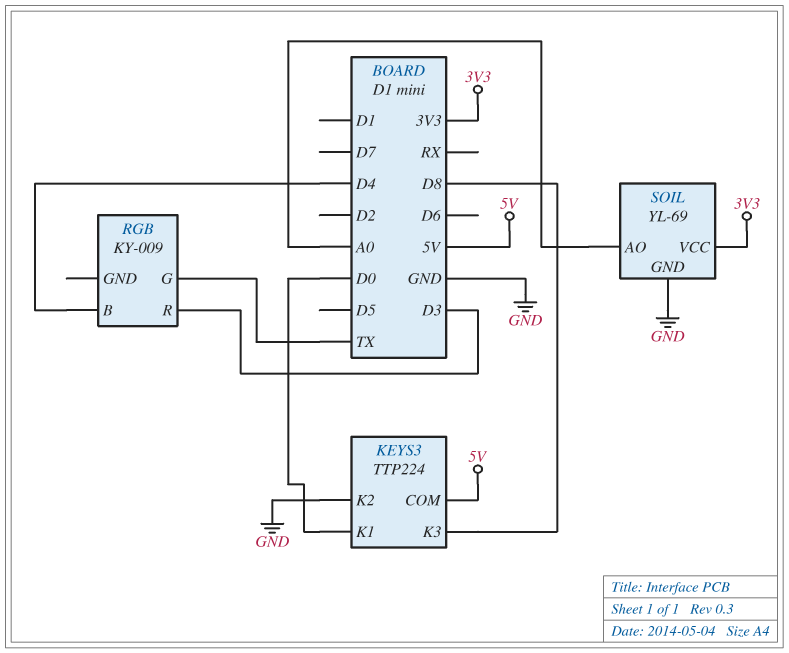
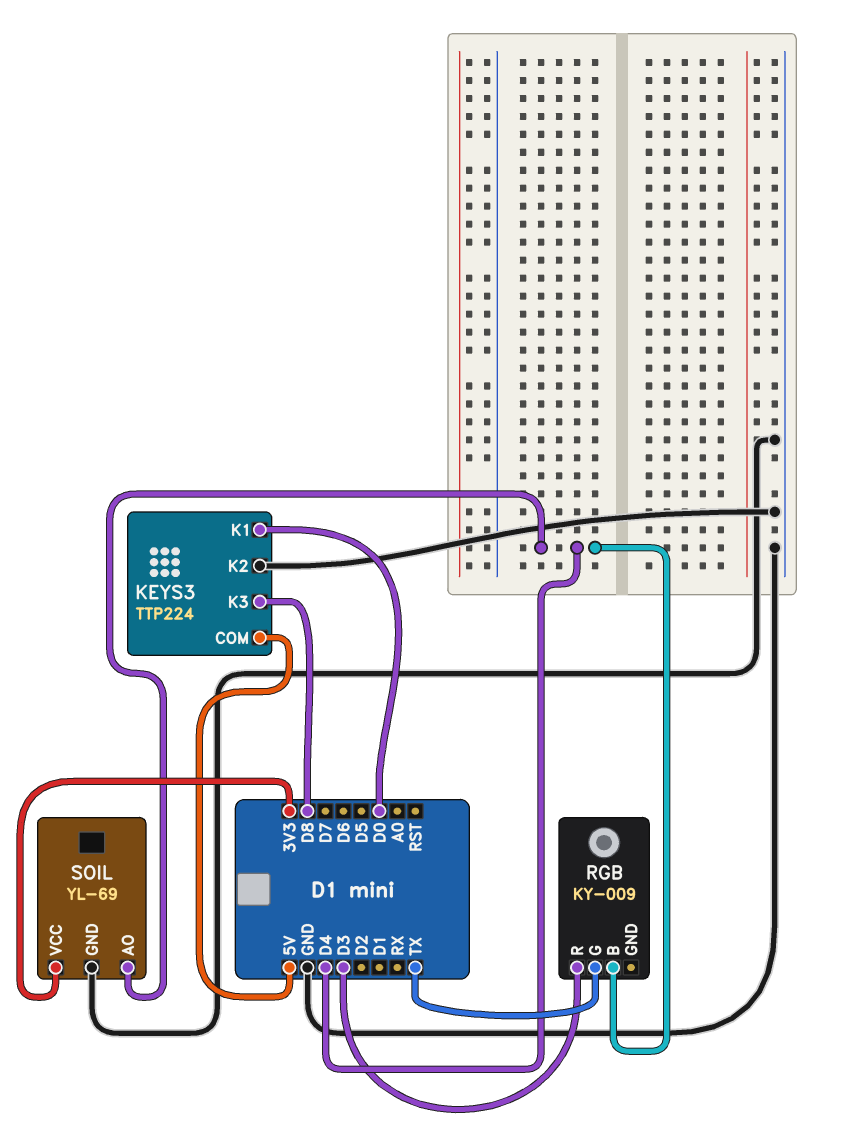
SOIL pin AO: A0 -> D4

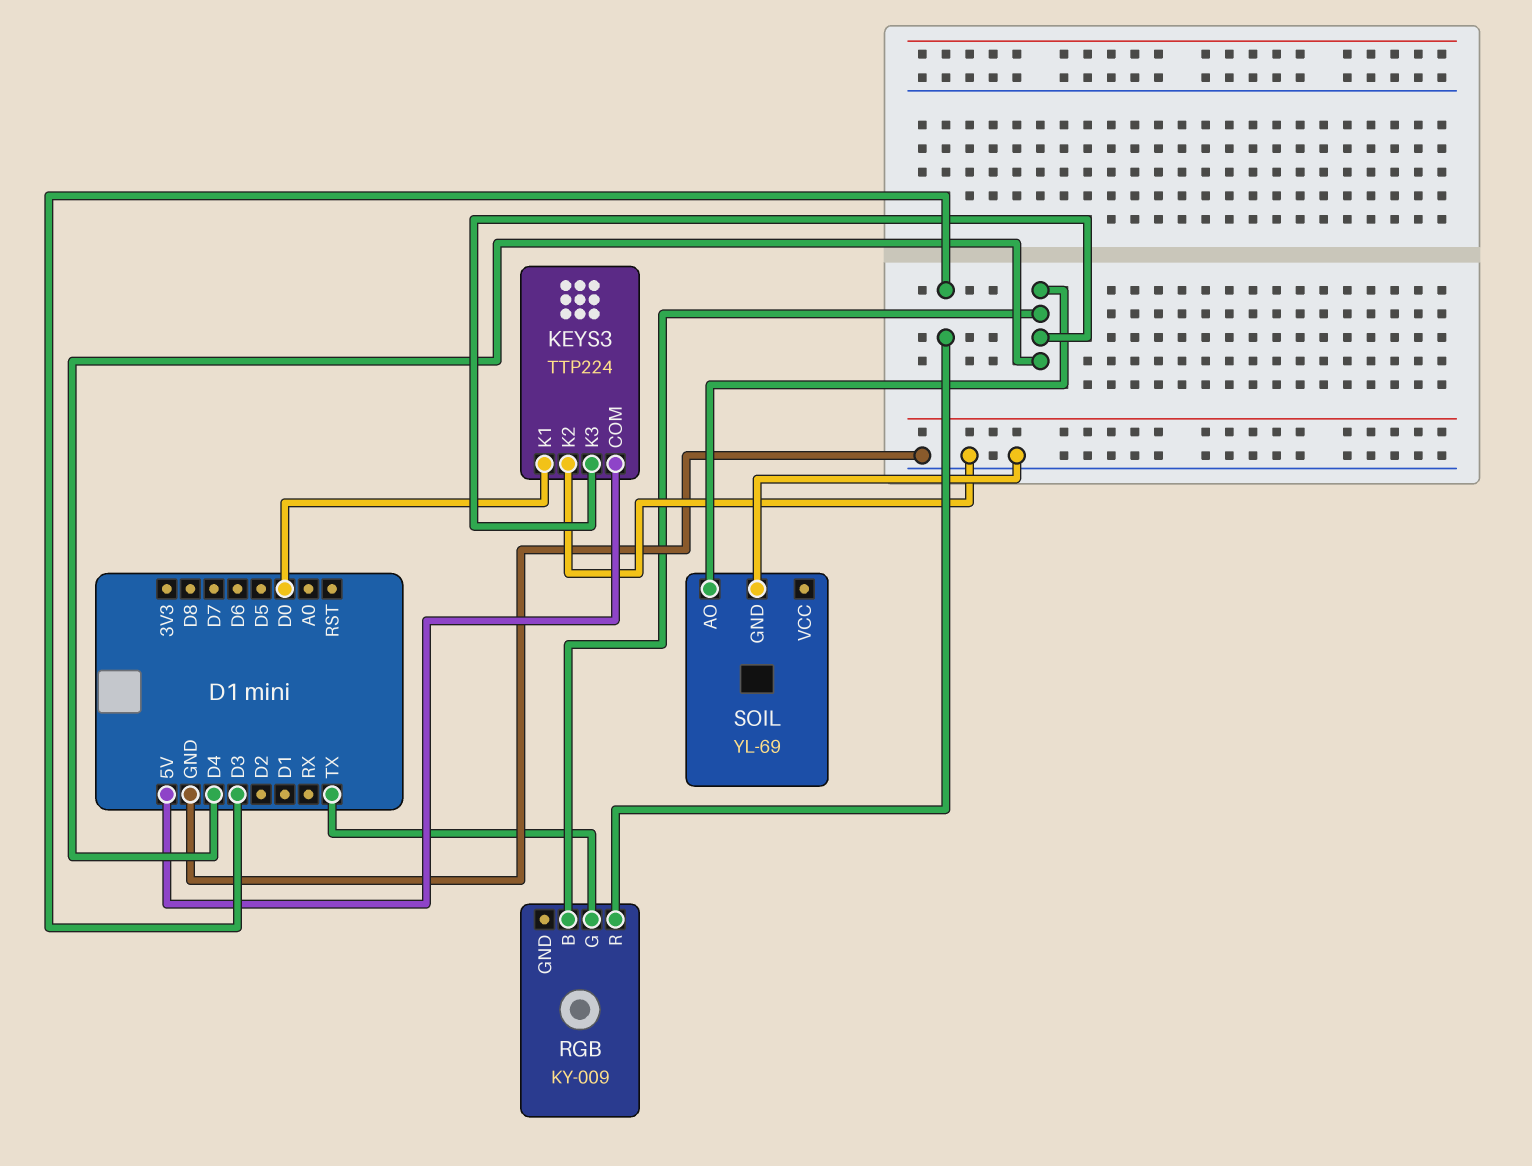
KEYS3 pin K3: D8 -> D4
SOIL pin VCC: 3V3 -> none

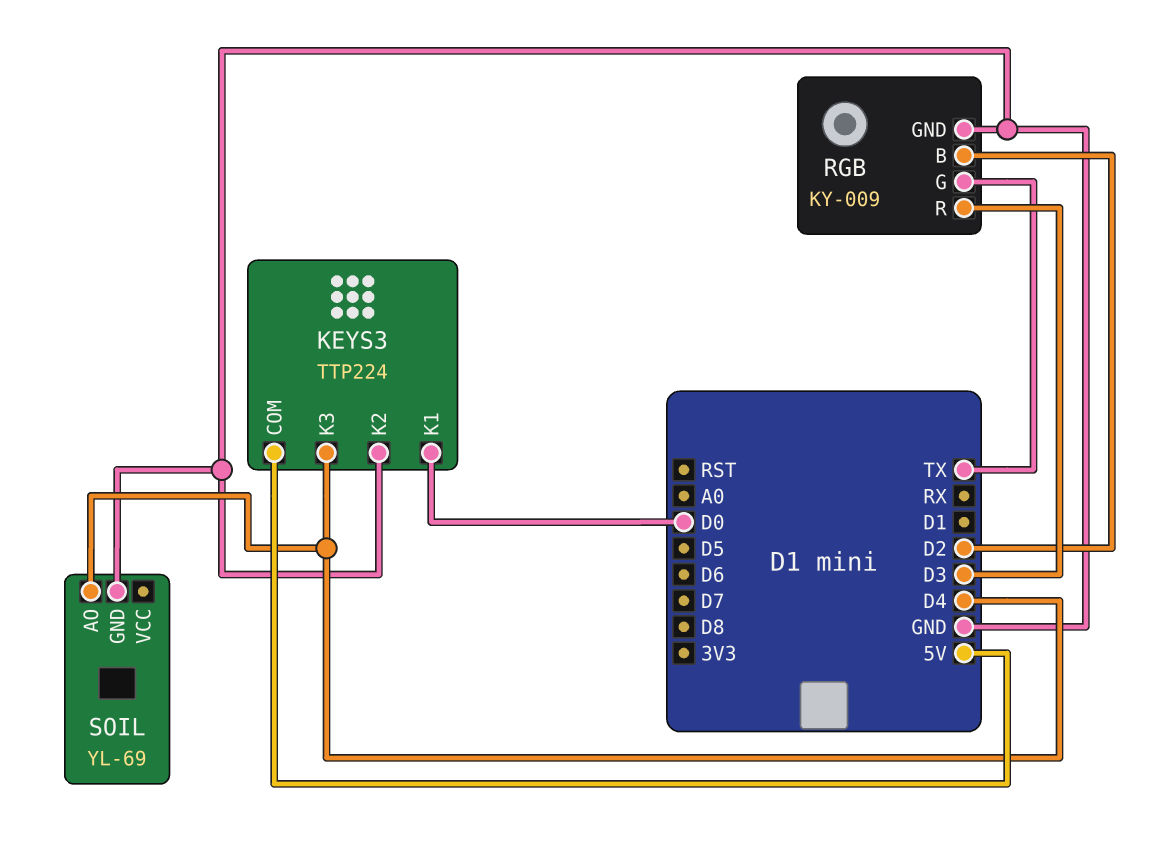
RGB pin B: D4 -> D2
RGB pin GND: none -> GND

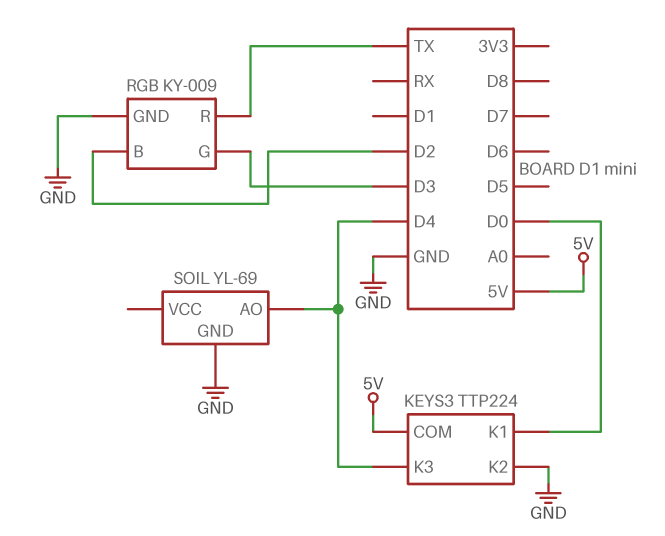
RGB pin G: TX -> D3
RGB pin R: D3 -> TX

